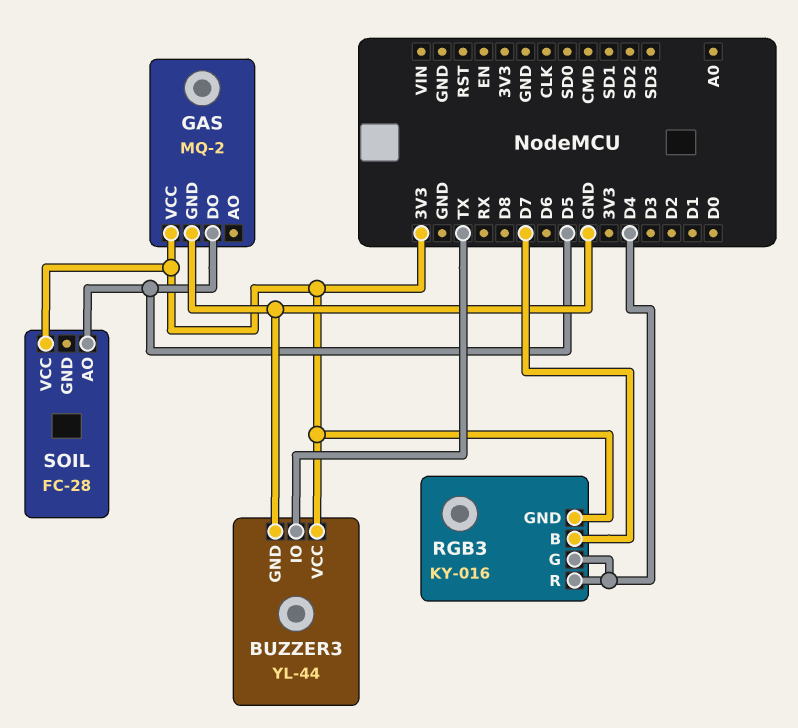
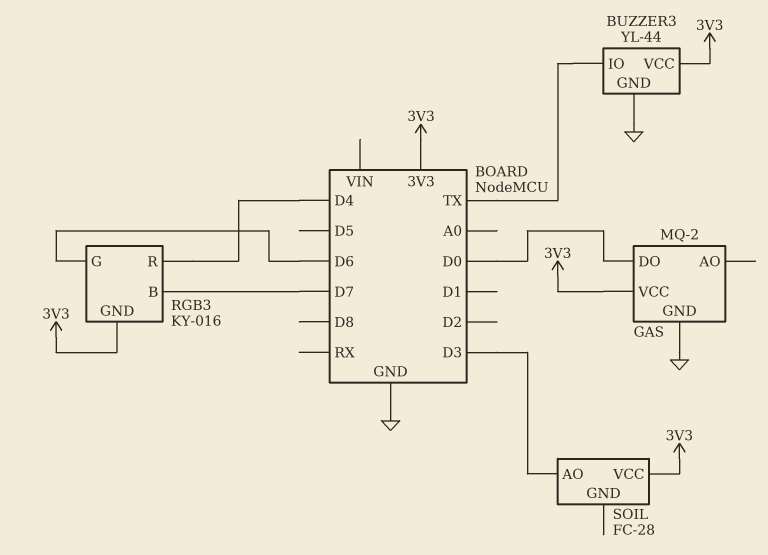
GAS pin DO: D5 -> D0
RGB3 pin G: D4 -> D6
SOIL pin AO: D5 -> D3

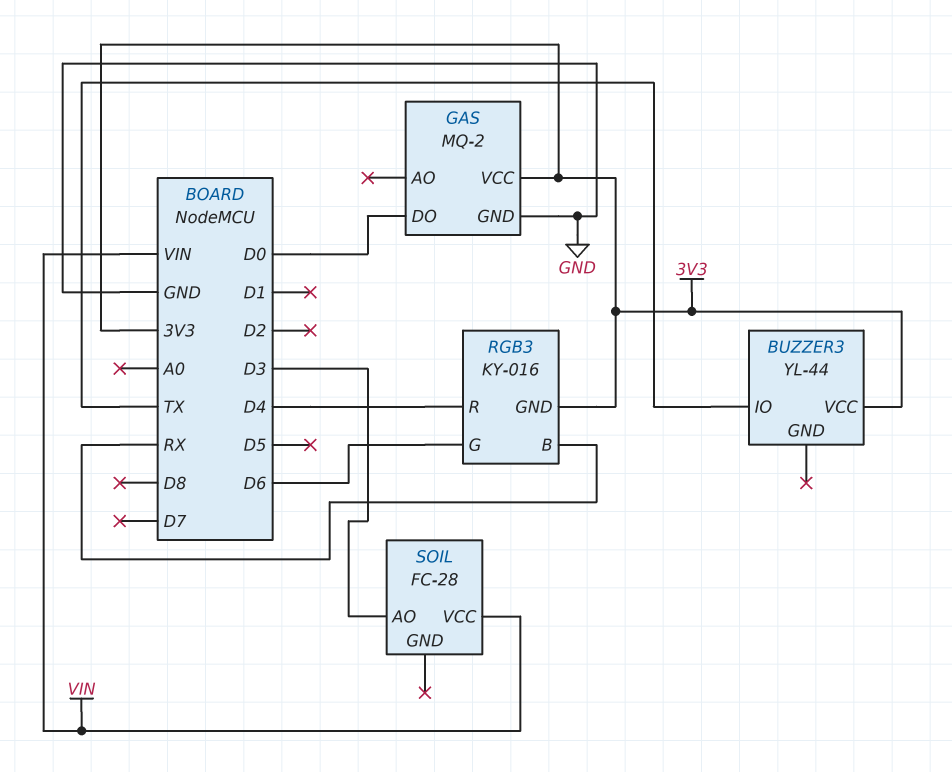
BUZZER3 pin GND: GND -> none
RGB3 pin B: D7 -> RX
SOIL pin VCC: 3V3 -> VIN

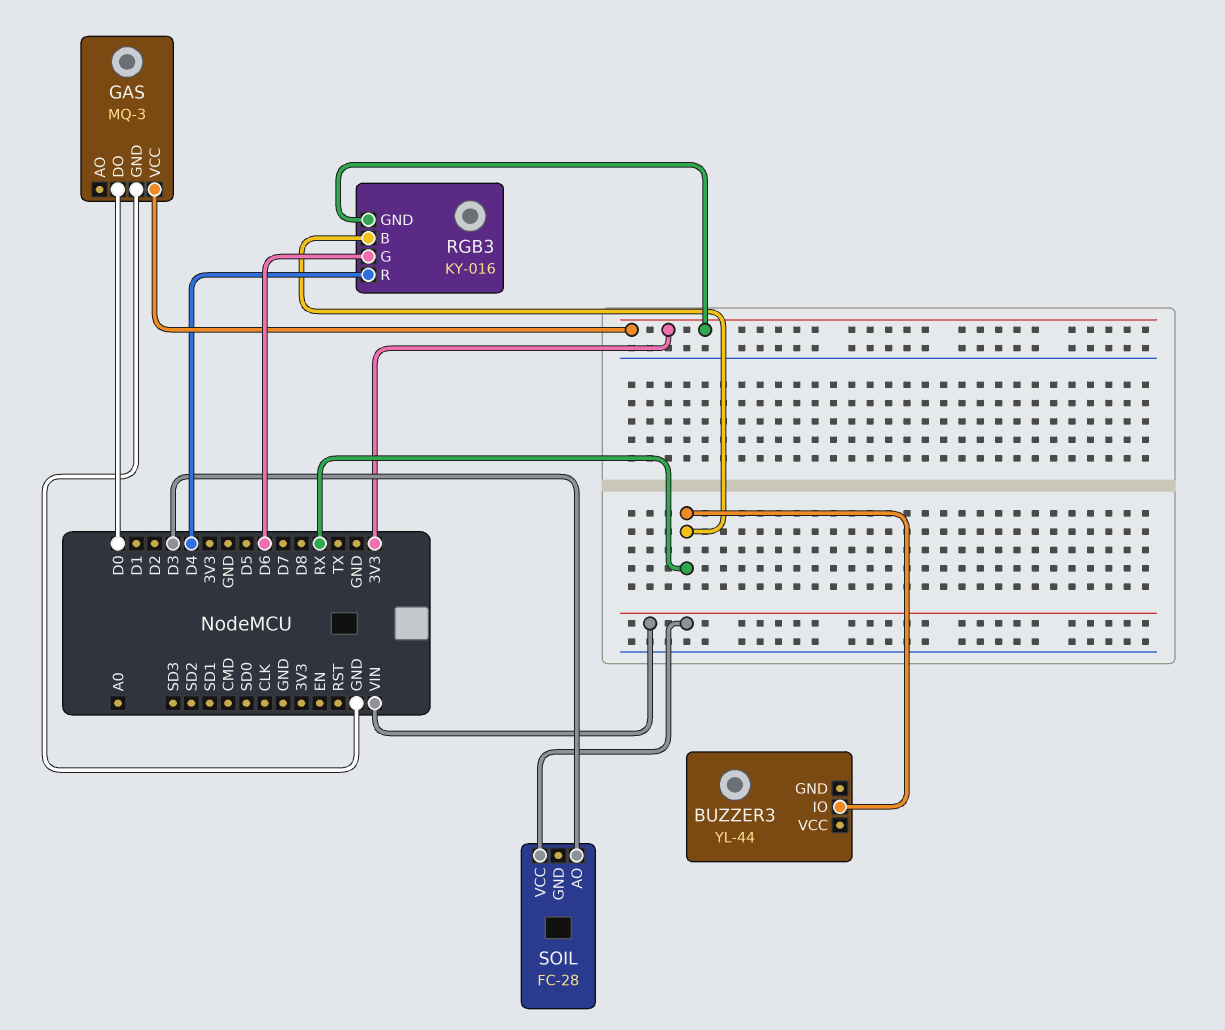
BUZZER3 pin IO: TX -> RX
BUZZER3 pin VCC: 3V3 -> none
GAS: MQ-2 -> MQ-3

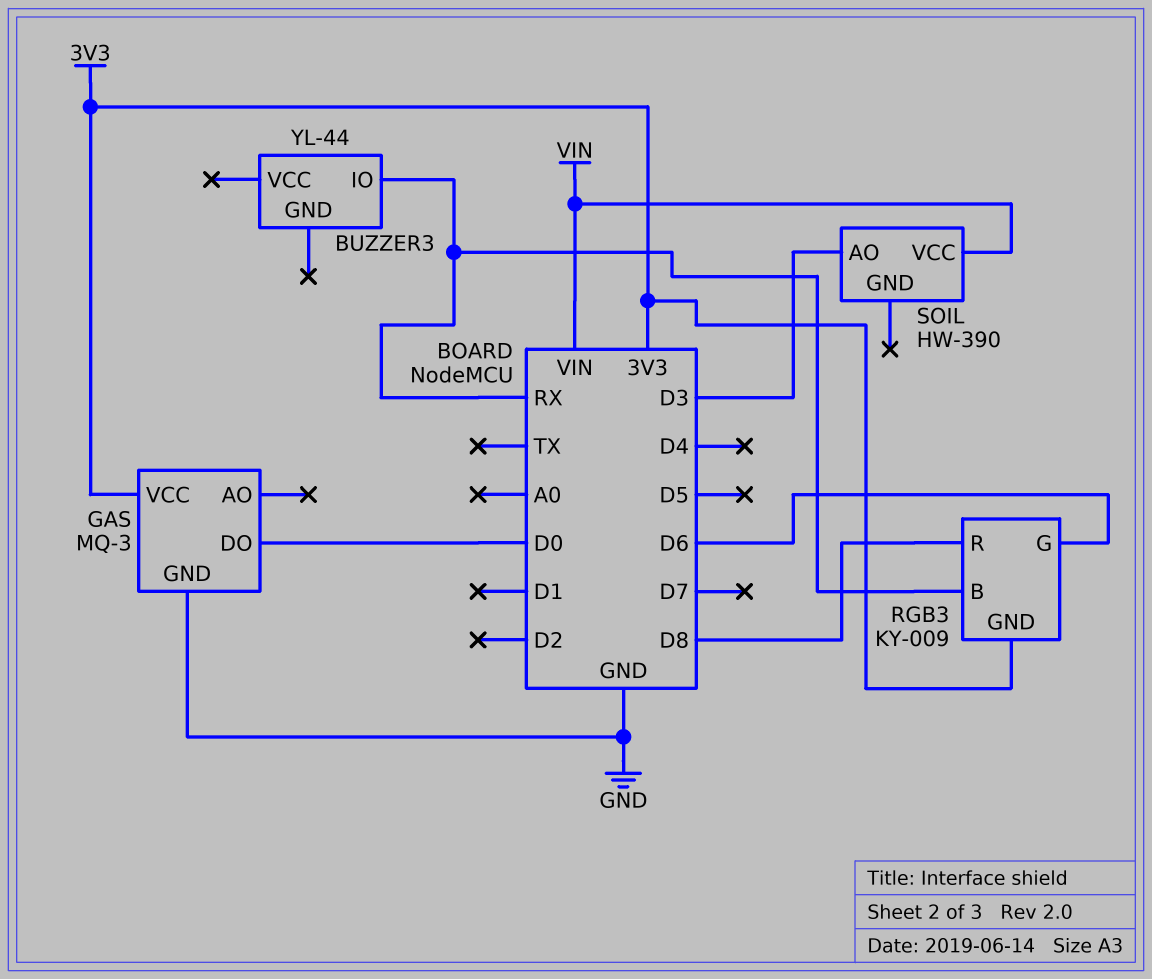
RGB3: KY-016 -> KY-009
RGB3 pin R: D4 -> D8
SOIL: FC-28 -> HW-390

